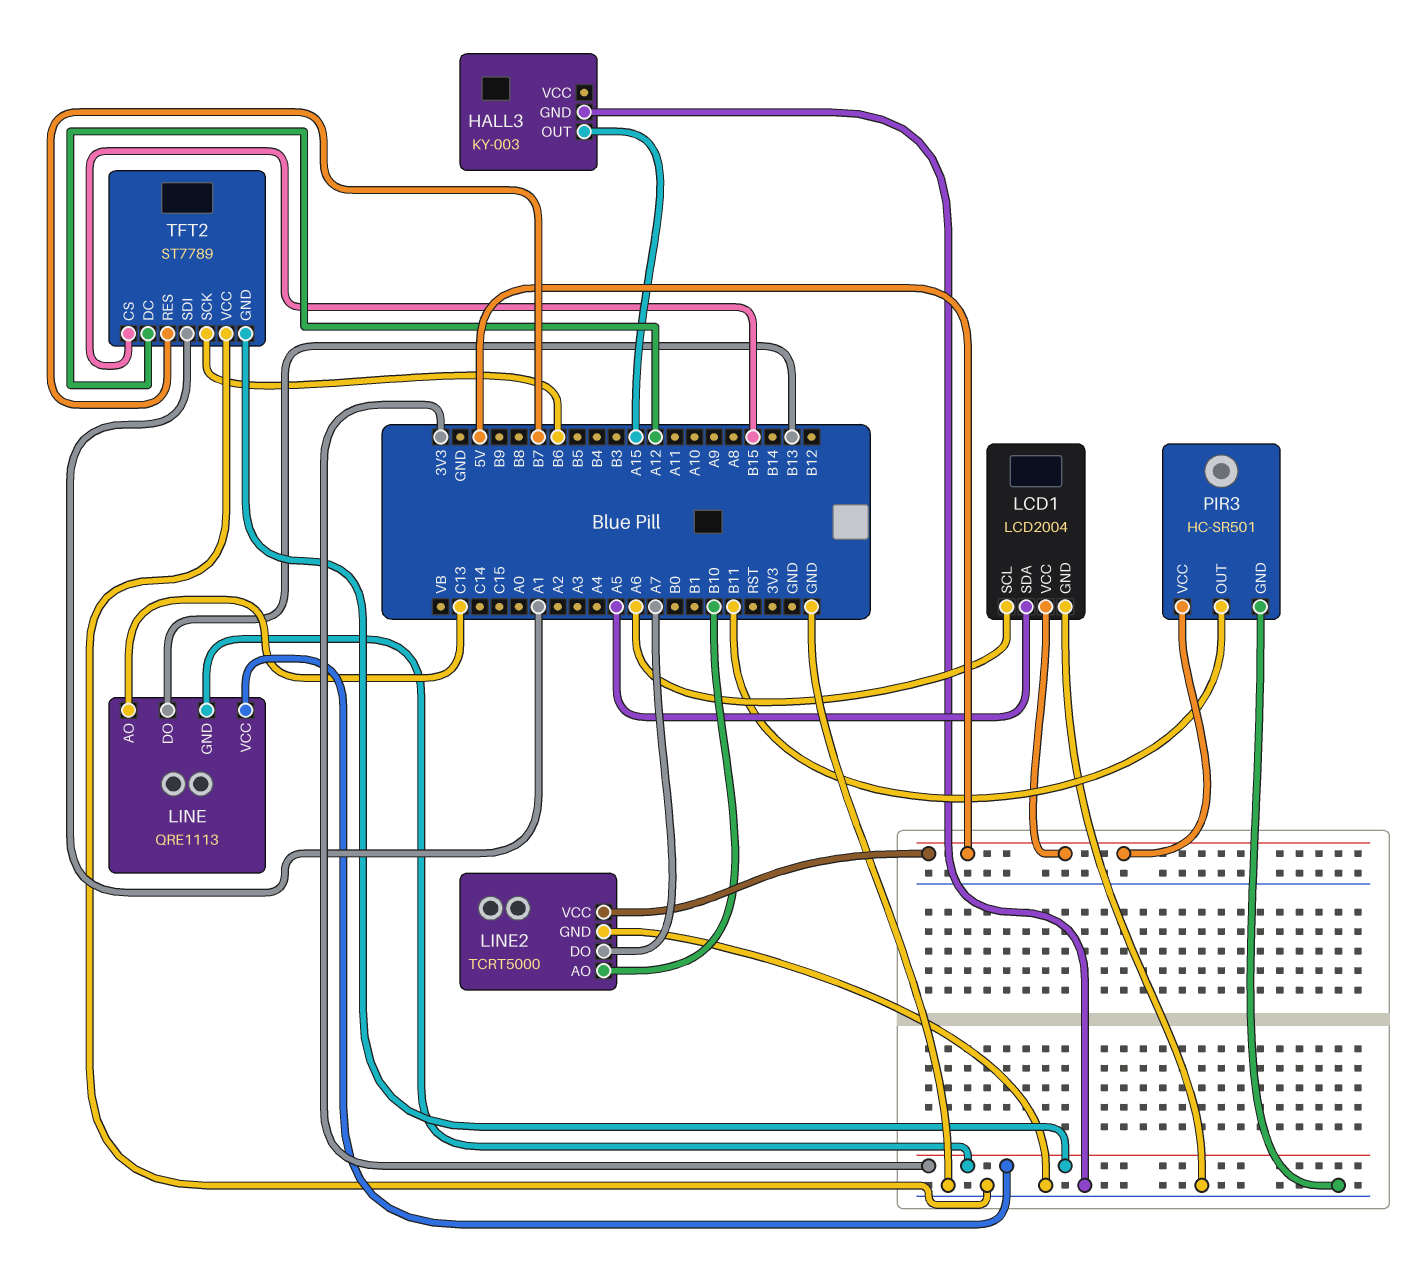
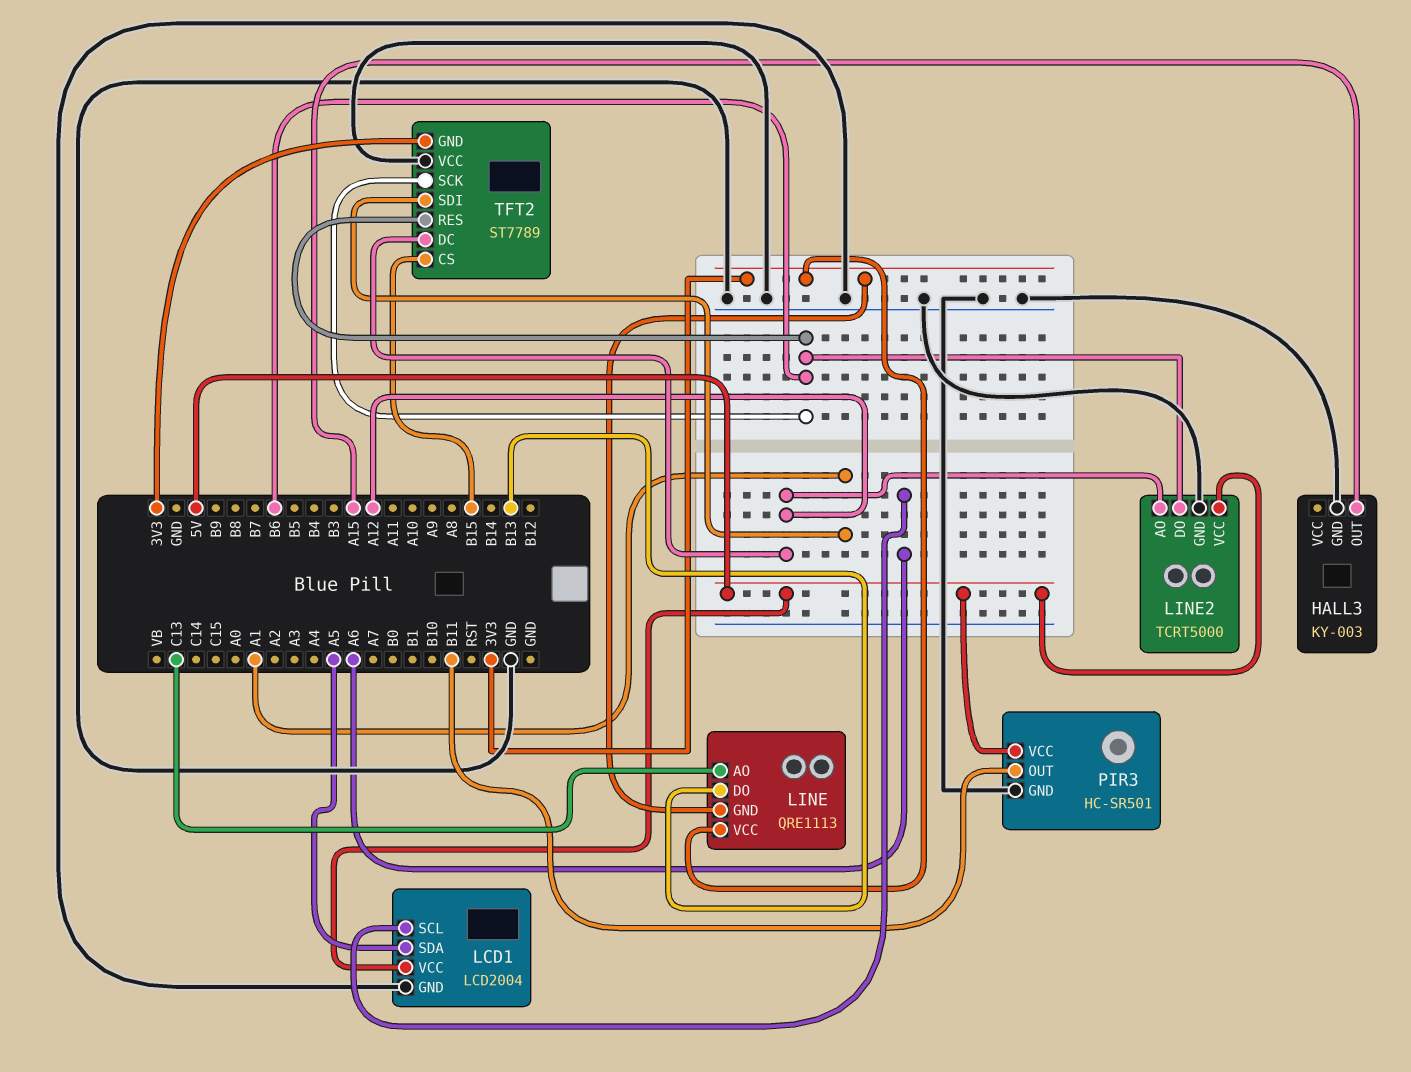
LINE2 pin AO: B10 -> A12
LINE2 pin DO: A7 -> B6
TFT2 pin RES: B7 -> B6

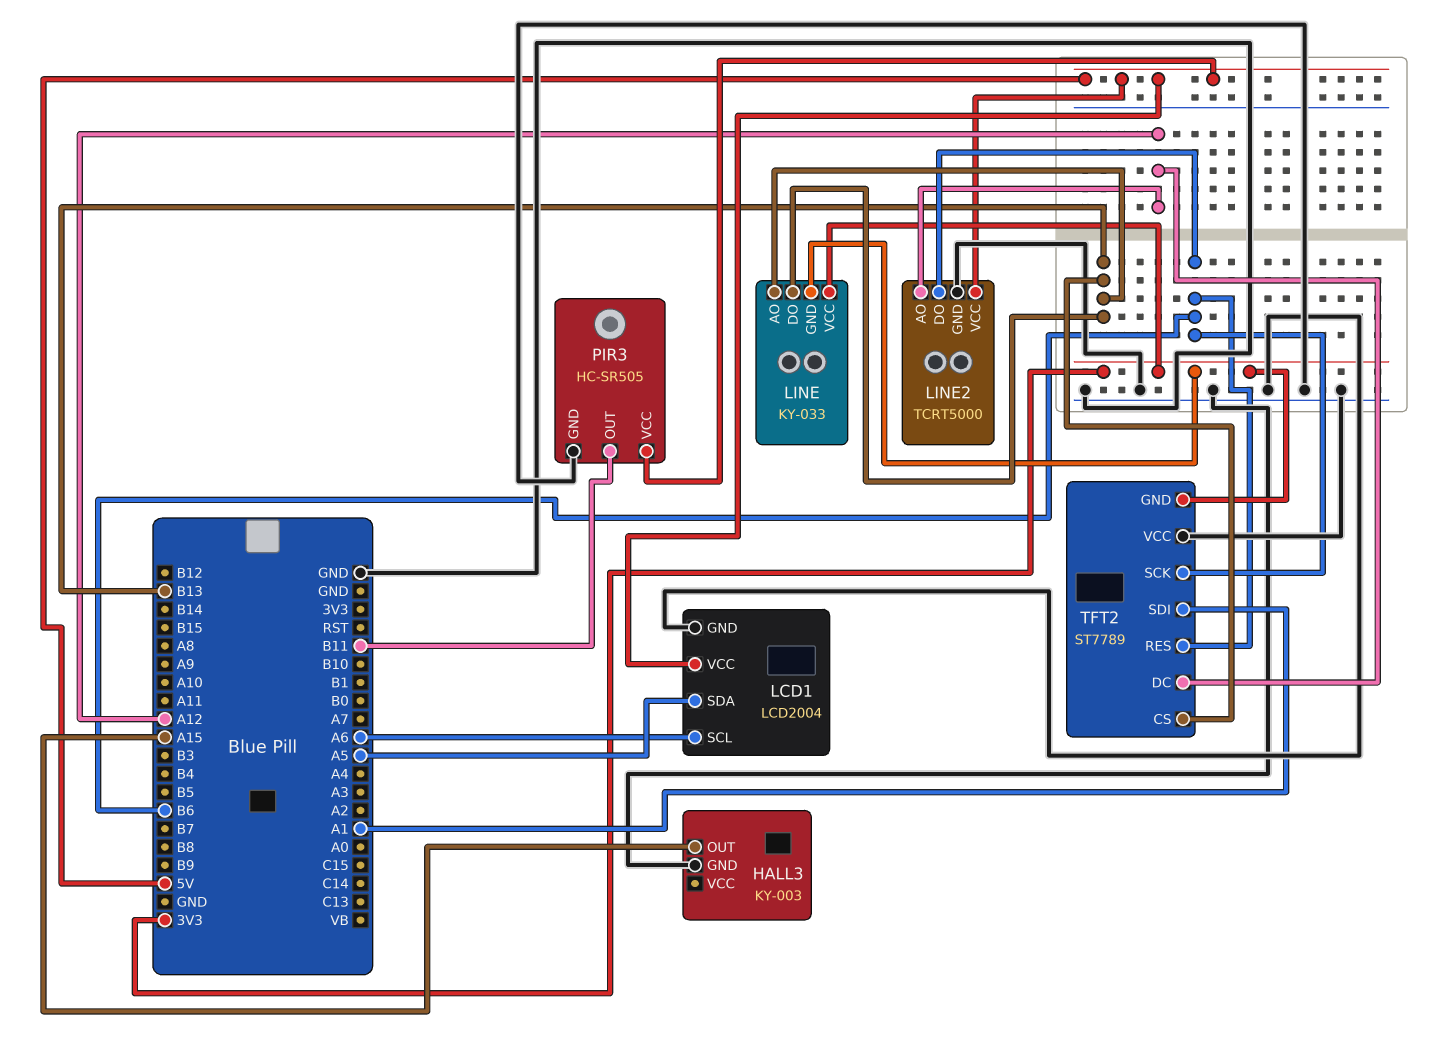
LINE: QRE1113 -> KY-033
LINE pin AO: C13 -> B13
PIR3: HC-SR501 -> HC-SR505
TFT2 pin CS: B15 -> B13

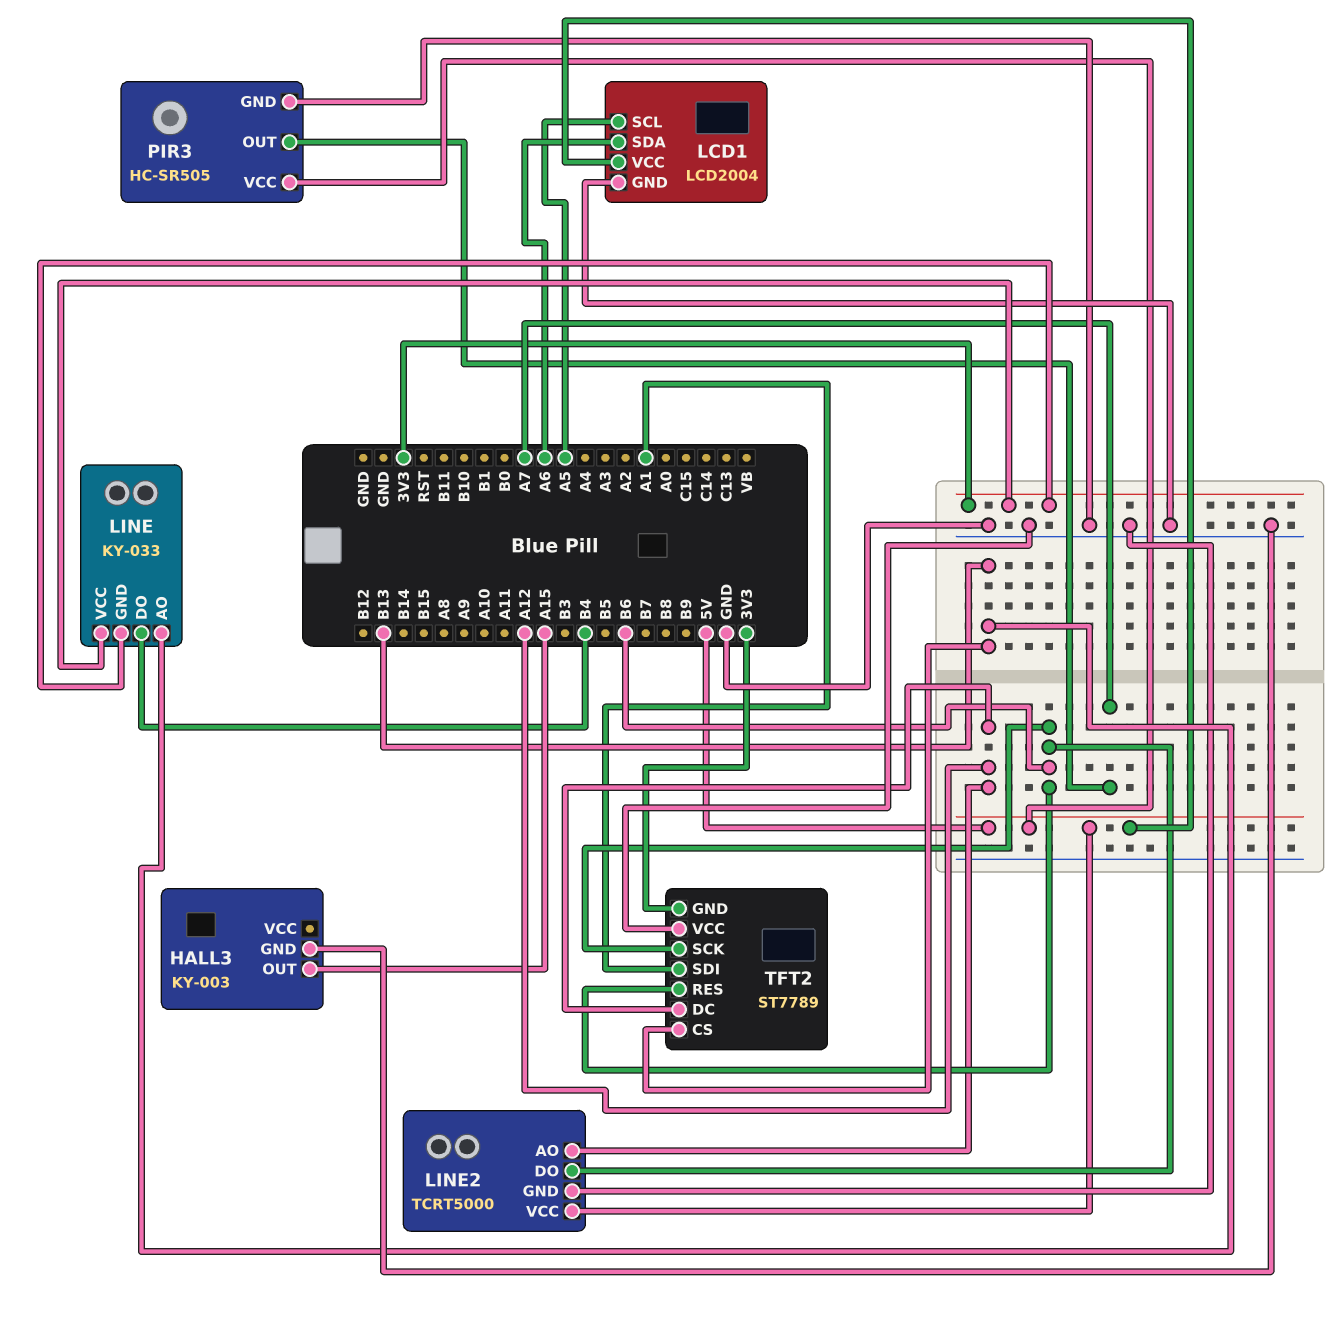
LCD1 pin SCL: A6 -> A5
LCD1 pin SDA: A5 -> A6
LINE pin DO: B13 -> B4
PIR3 pin OUT: B11 -> A7

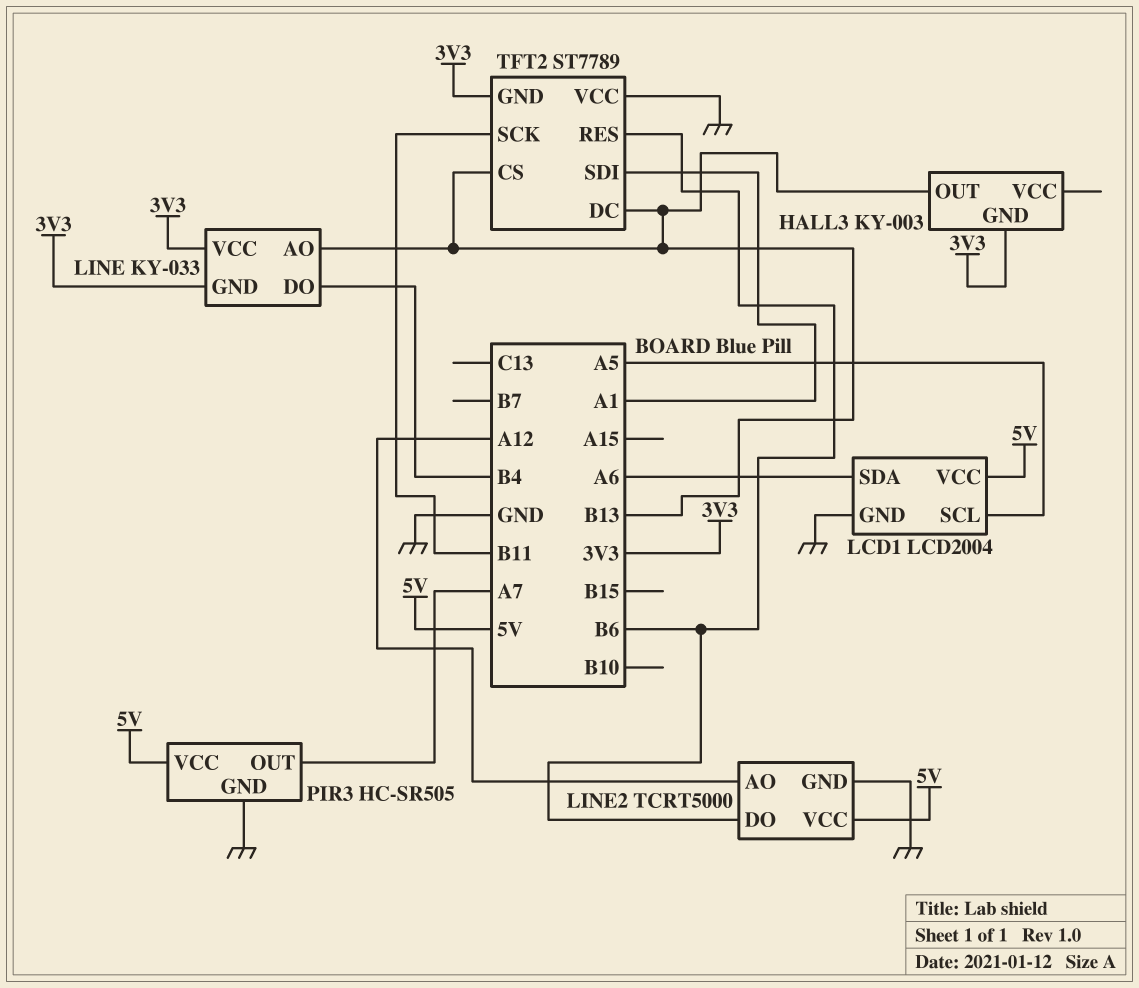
HALL3 pin GND: GND -> 3V3
HALL3 pin OUT: A15 -> B13
TFT2 pin DC: A12 -> B13
TFT2 pin SCK: B6 -> B11

